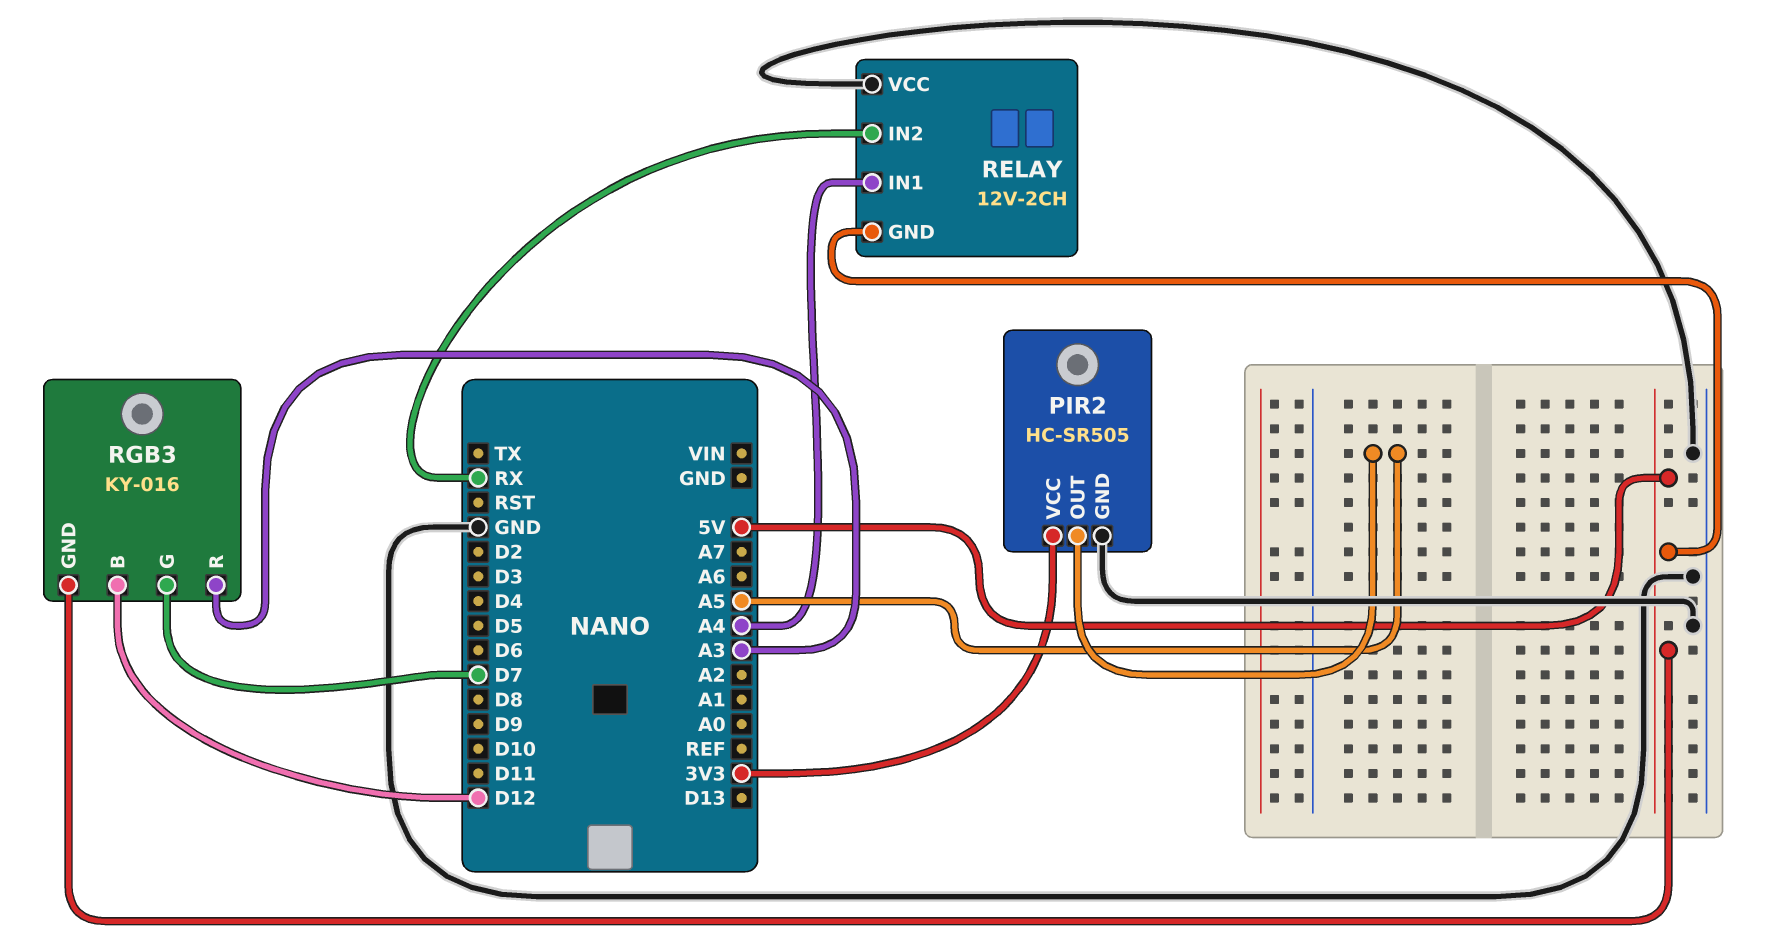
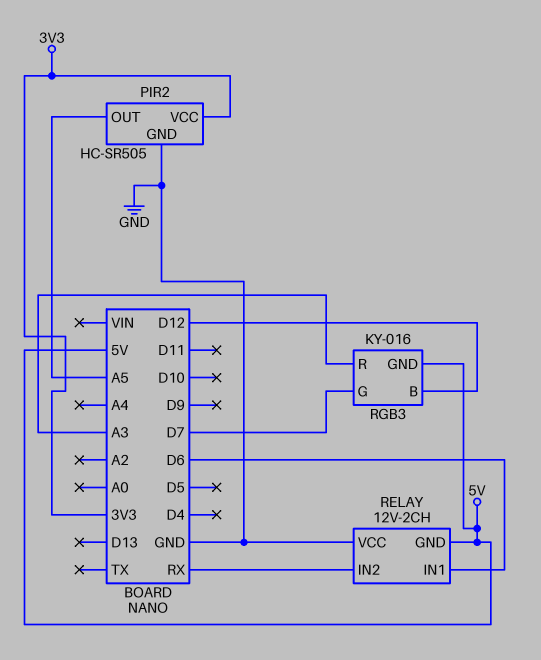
RELAY pin IN1: A4 -> D6

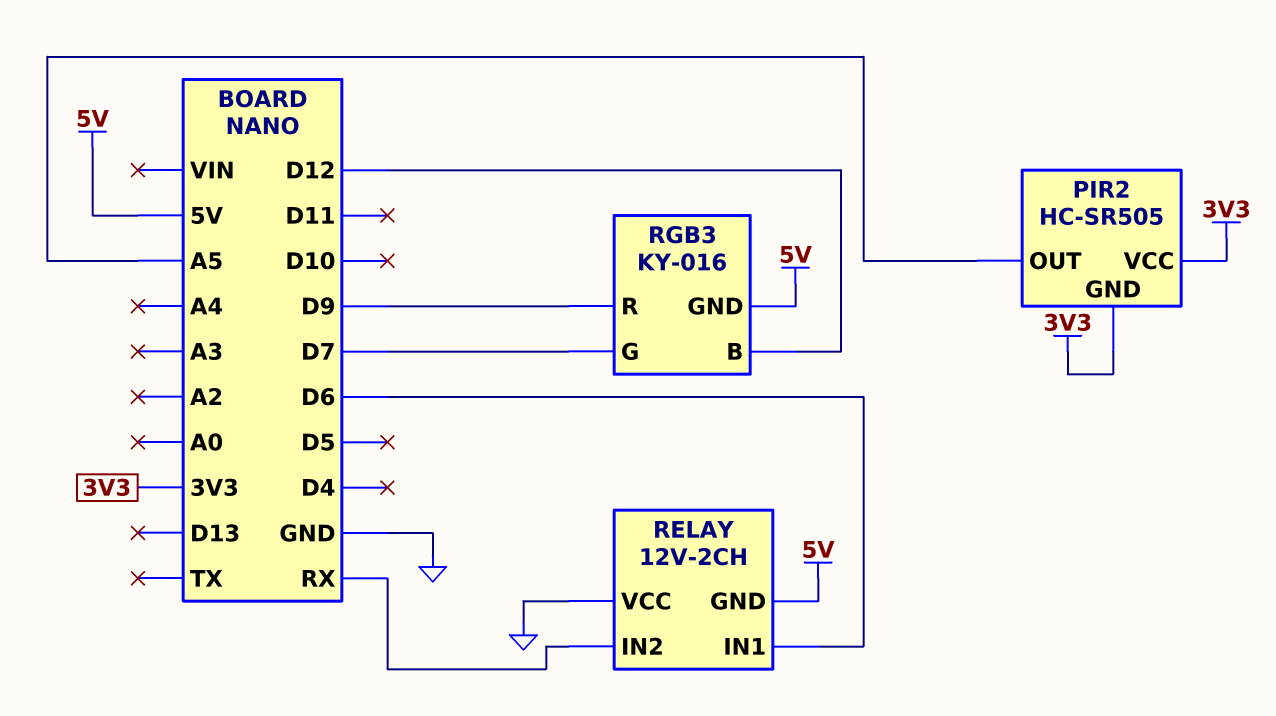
PIR2 pin GND: GND -> 3V3
RGB3 pin R: A3 -> D9

